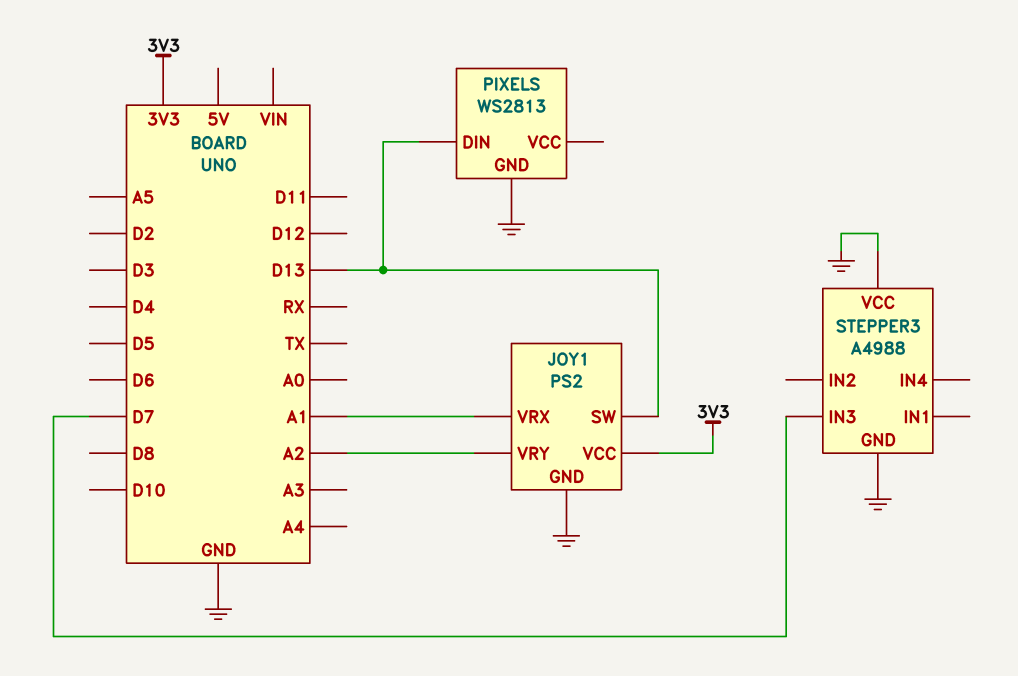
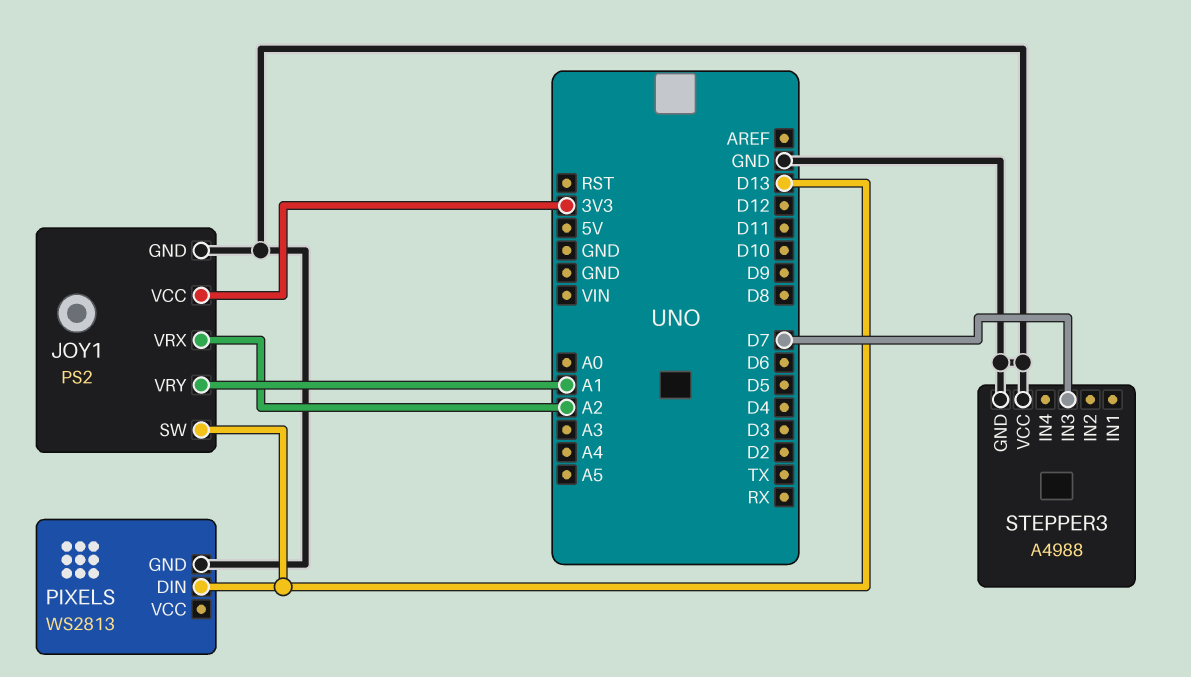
JOY1 pin VRX: A1 -> A2
JOY1 pin VRY: A2 -> A1

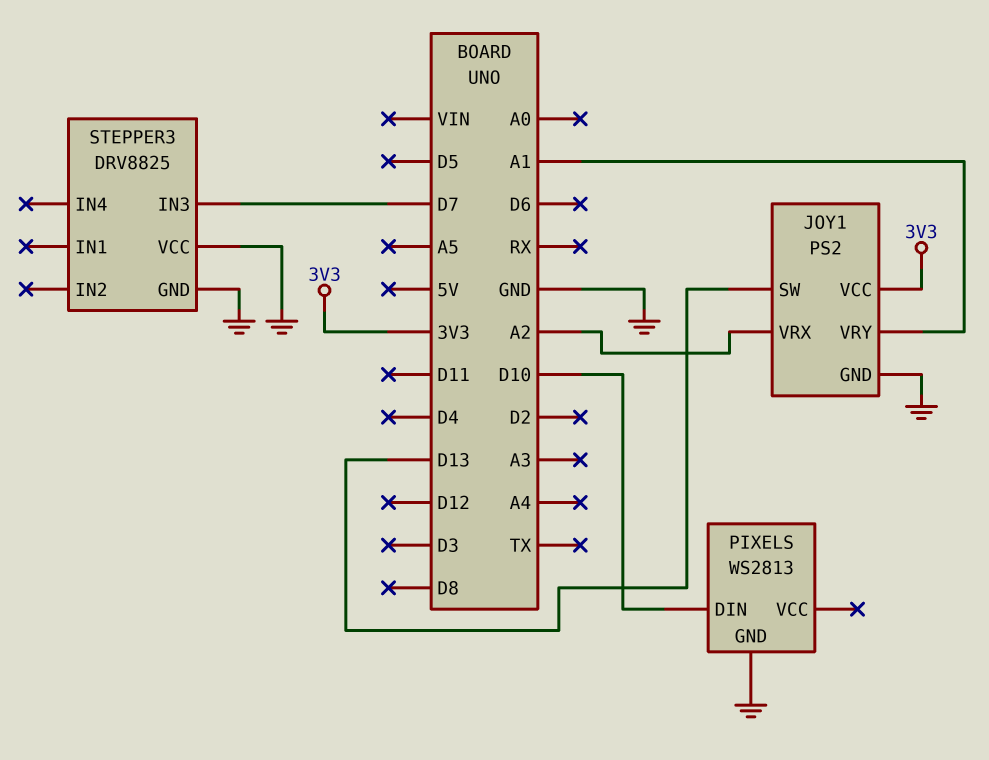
PIXELS pin DIN: D13 -> D10
STEPPER3: A4988 -> DRV8825

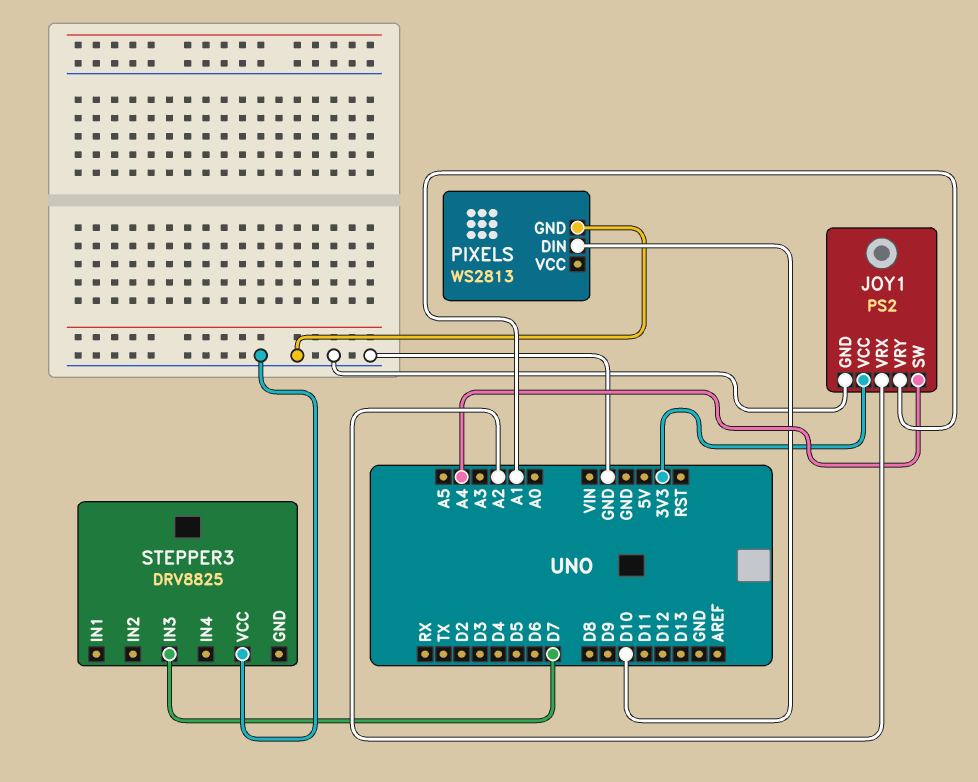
JOY1 pin SW: D13 -> A4
STEPPER3 pin GND: GND -> none

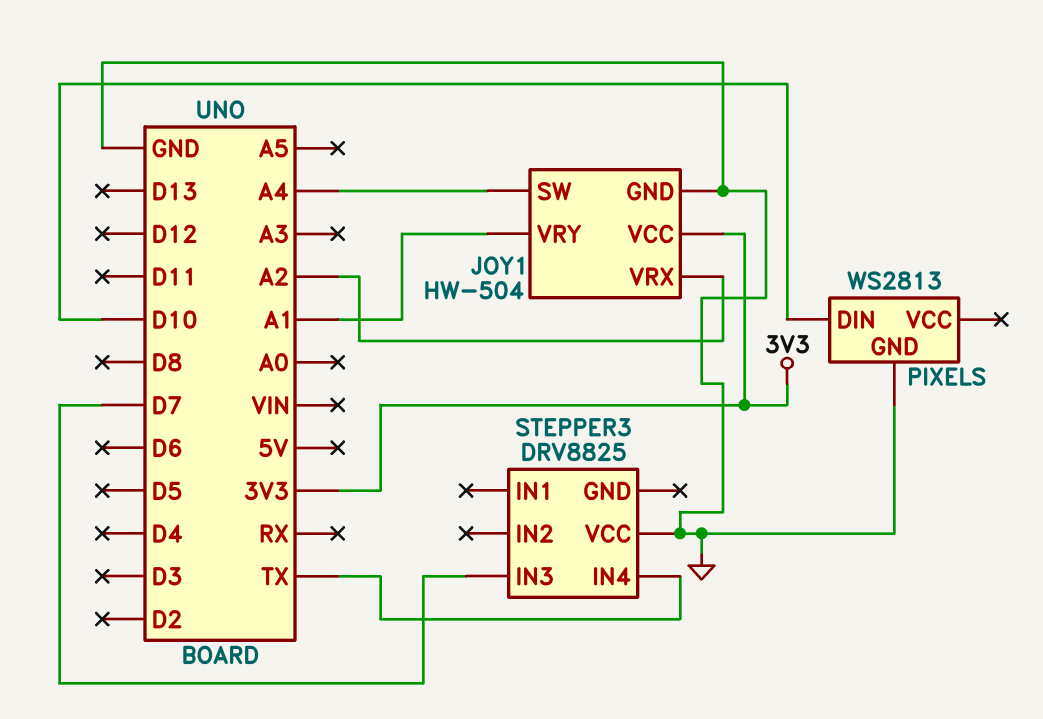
JOY1: PS2 -> HW-504
STEPPER3 pin IN4: none -> TX

